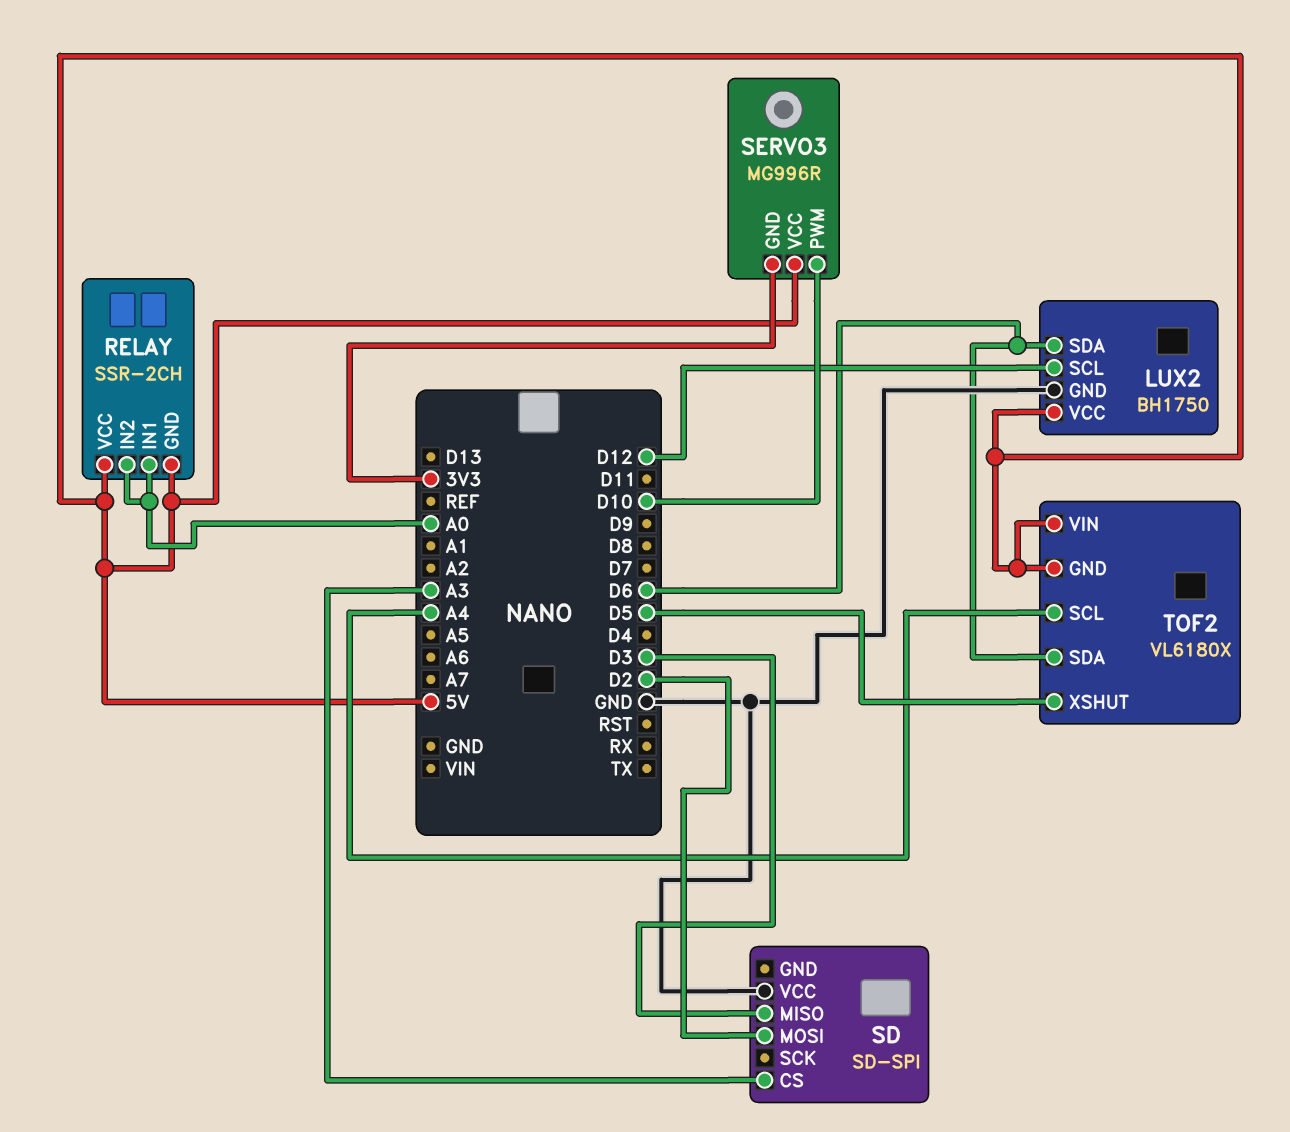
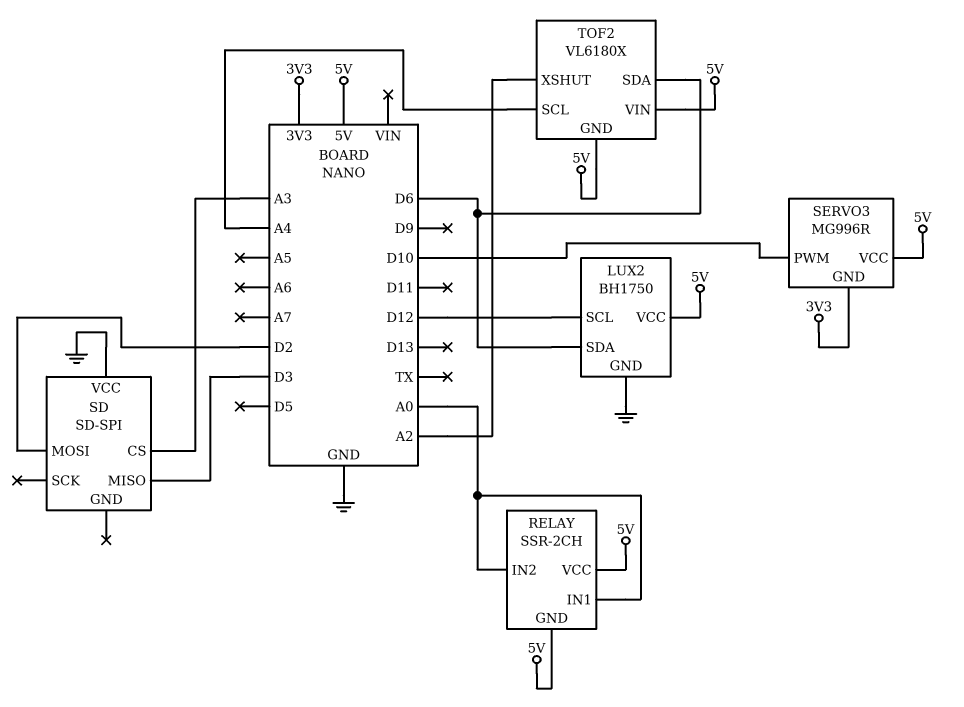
TOF2 pin XSHUT: D5 -> A2

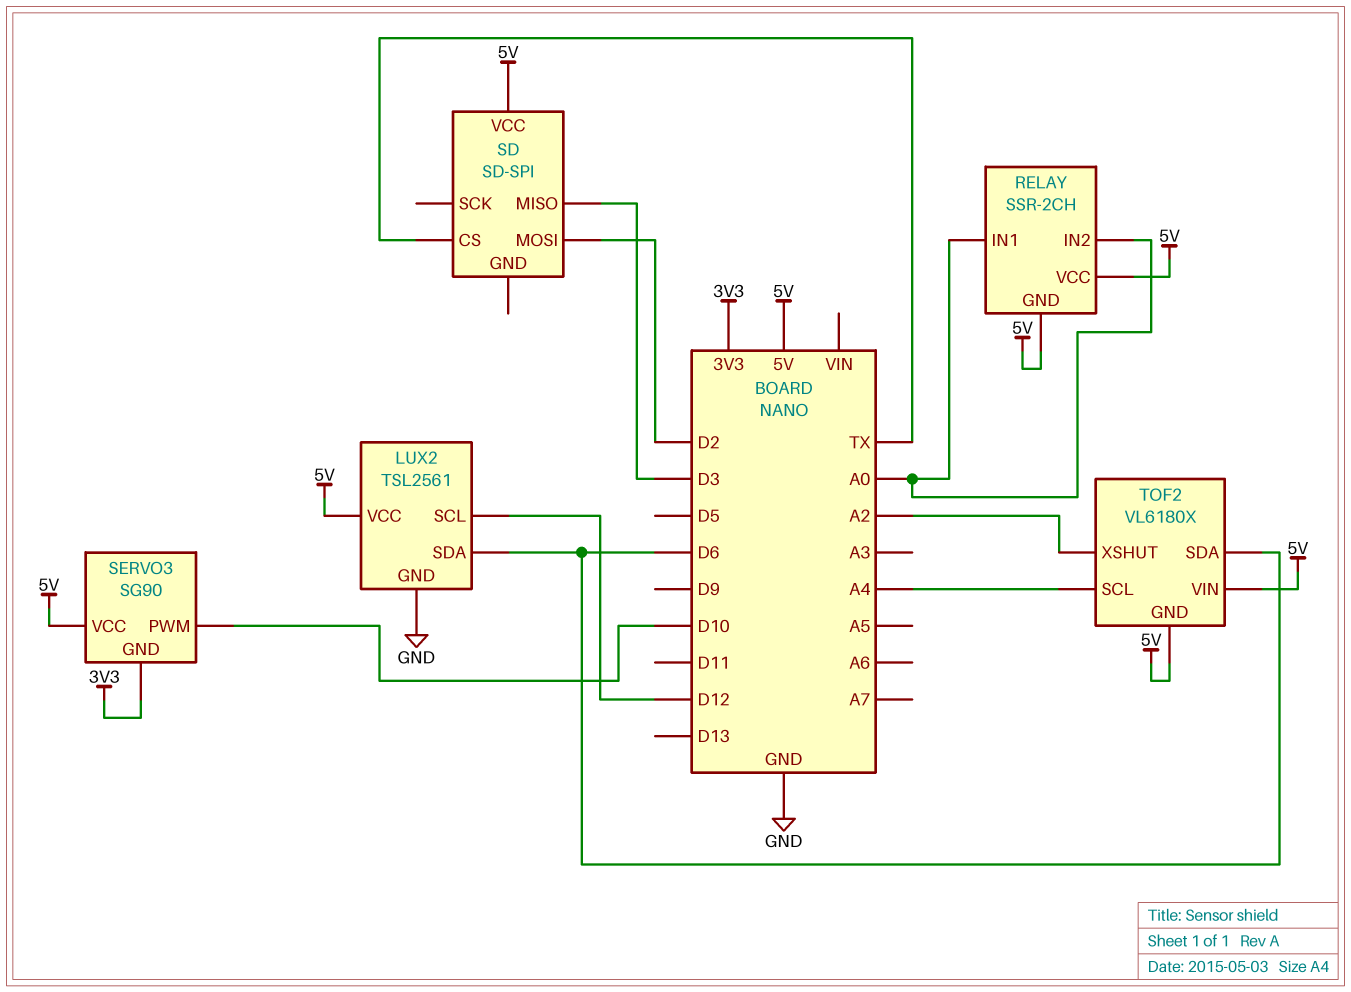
LUX2: BH1750 -> TSL2561
SD pin CS: A3 -> TX
SD pin VCC: GND -> 5V
SERVO3: MG996R -> SG90

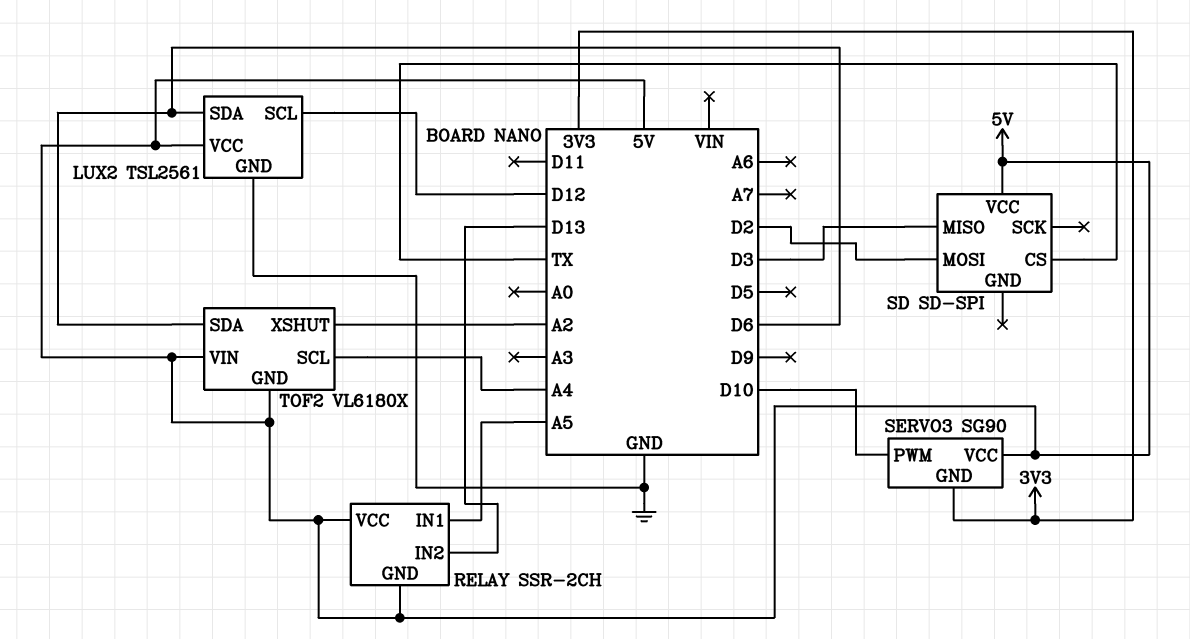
RELAY pin IN1: A0 -> A5
RELAY pin IN2: A0 -> D13

